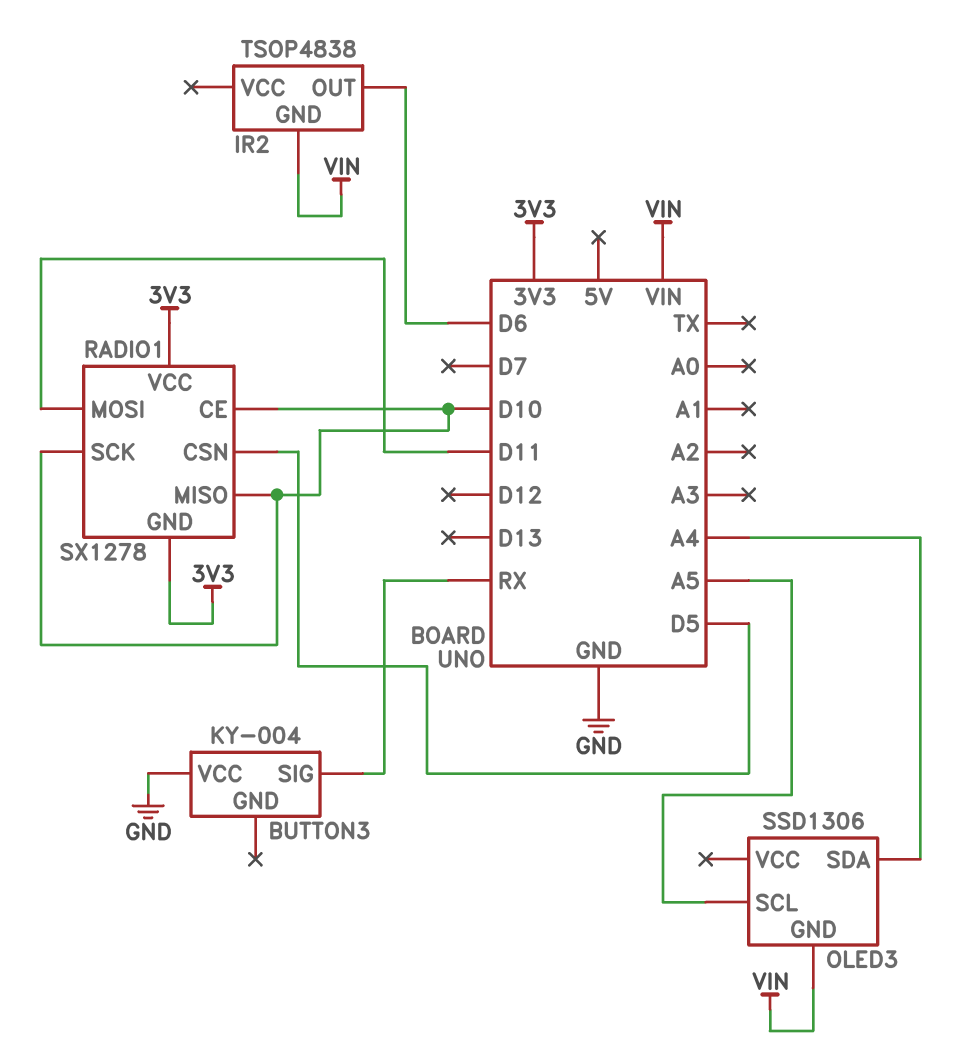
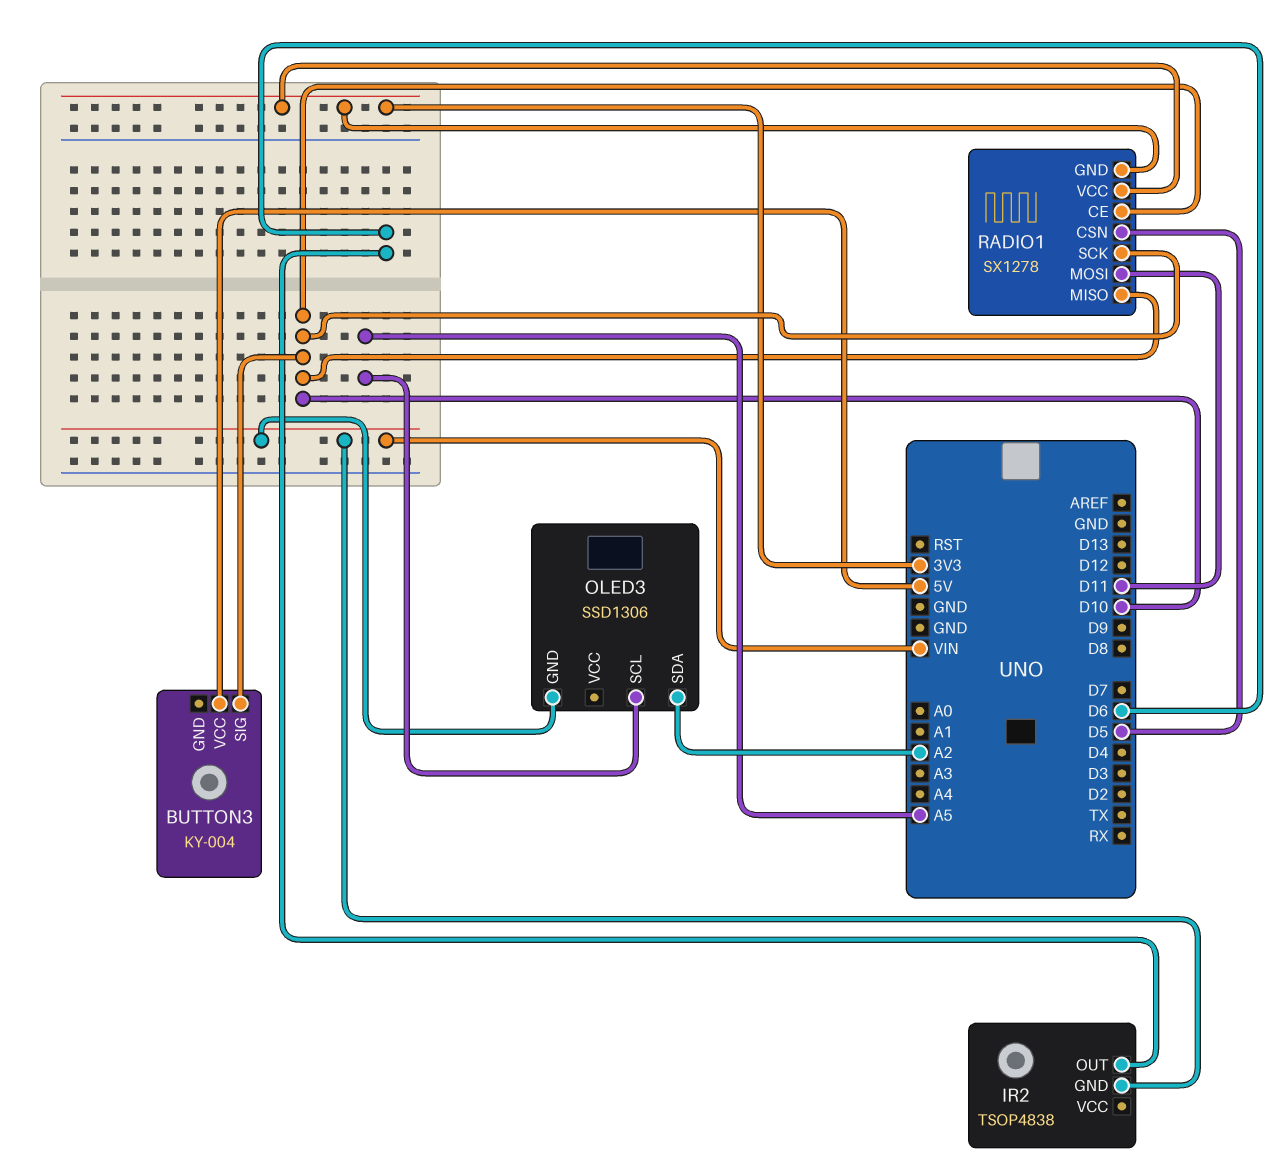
BUTTON3 pin SIG: RX -> D10
BUTTON3 pin VCC: GND -> 5V
OLED3 pin SDA: A4 -> A2

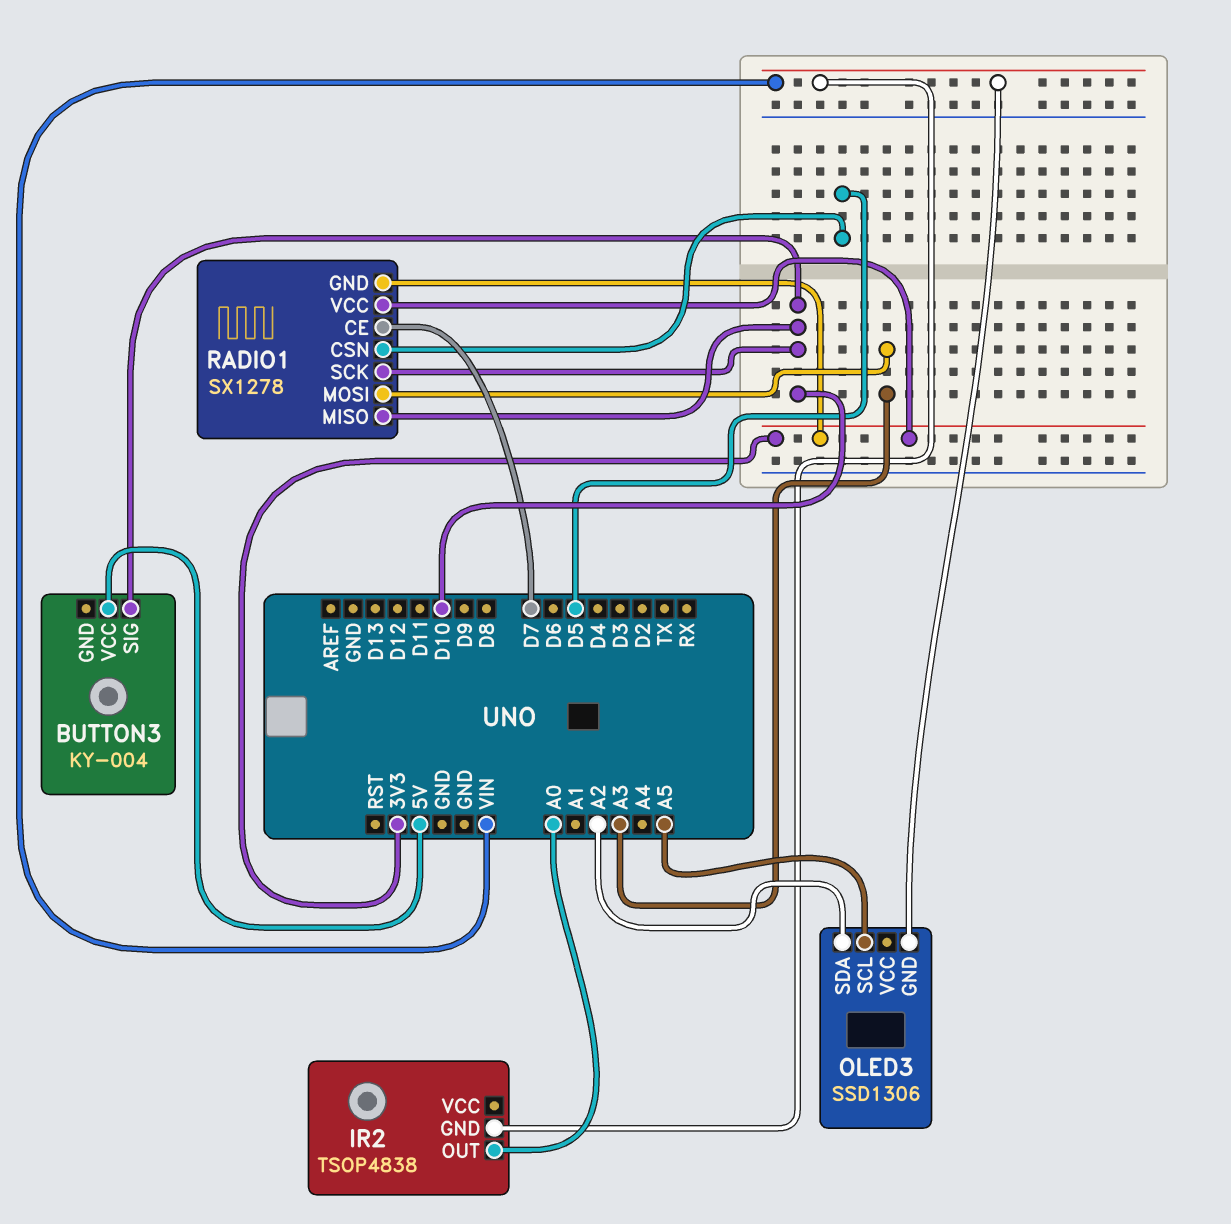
IR2 pin OUT: D6 -> A0
RADIO1 pin CE: D10 -> D7
RADIO1 pin MOSI: D11 -> A3

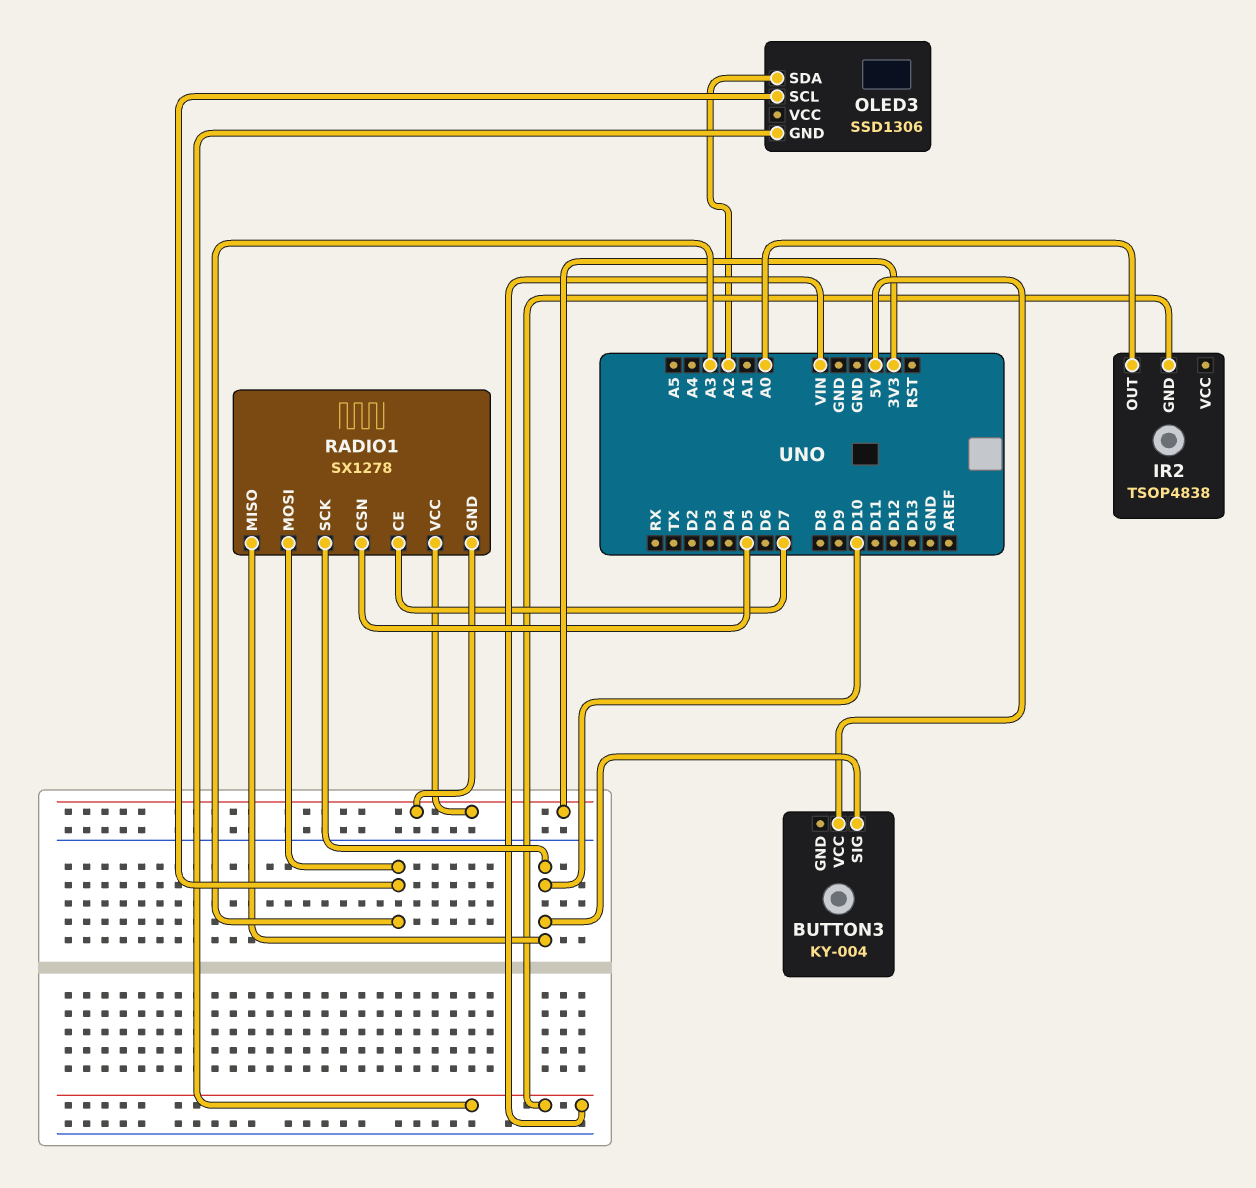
OLED3 pin SCL: A5 -> A3

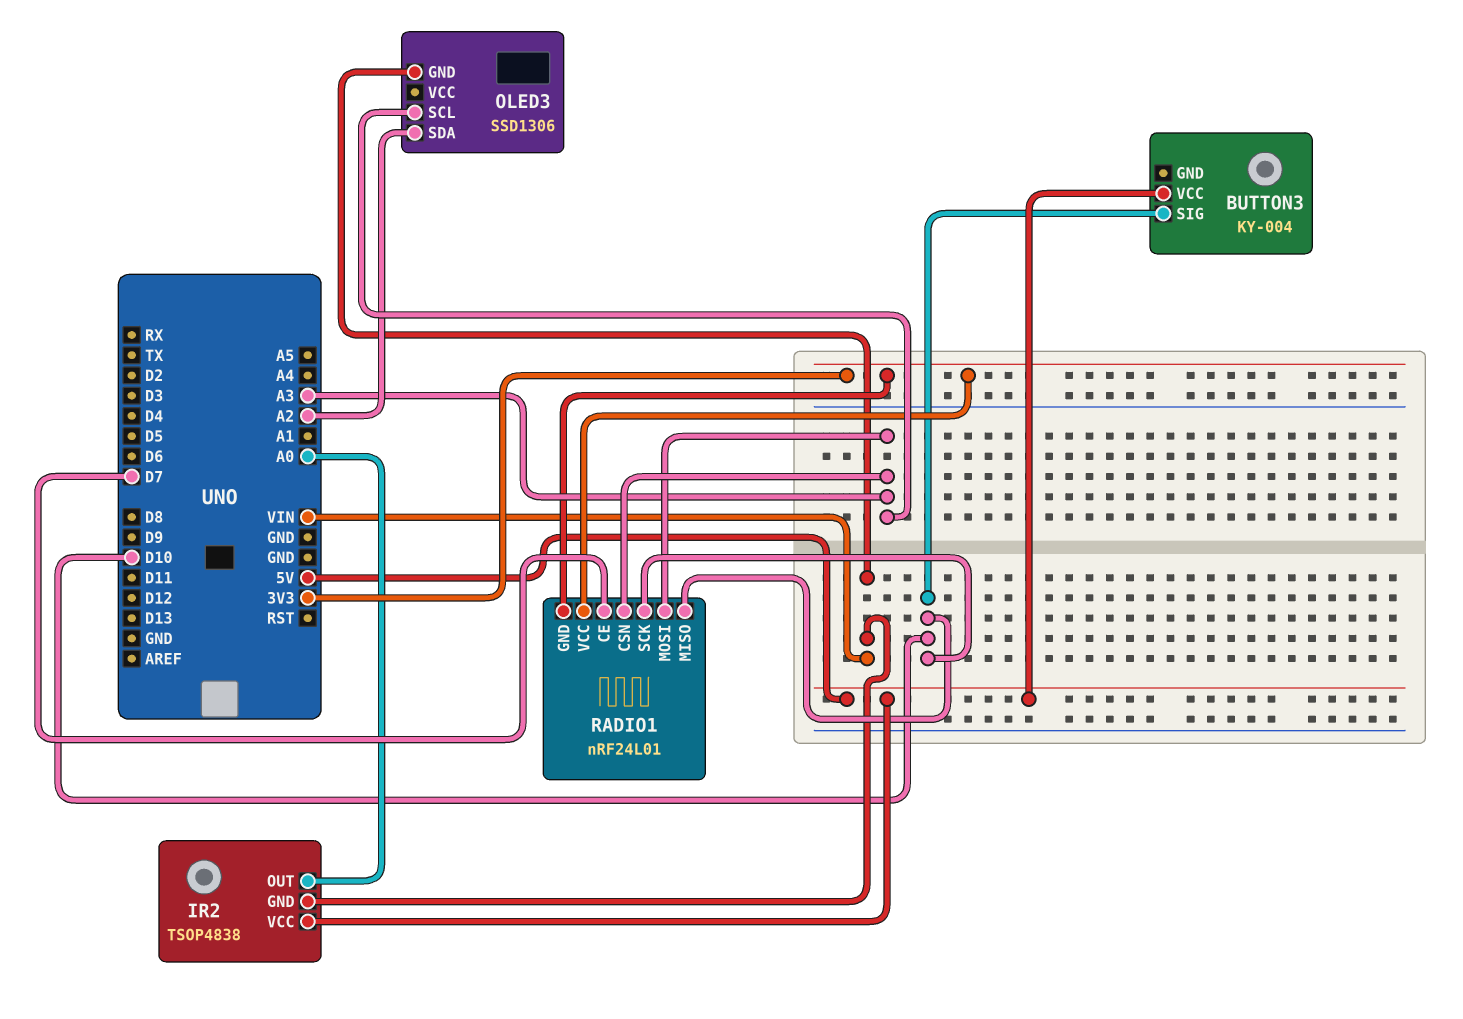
IR2 pin VCC: none -> 5V
RADIO1: SX1278 -> nRF24L01
RADIO1 pin CSN: D5 -> A3

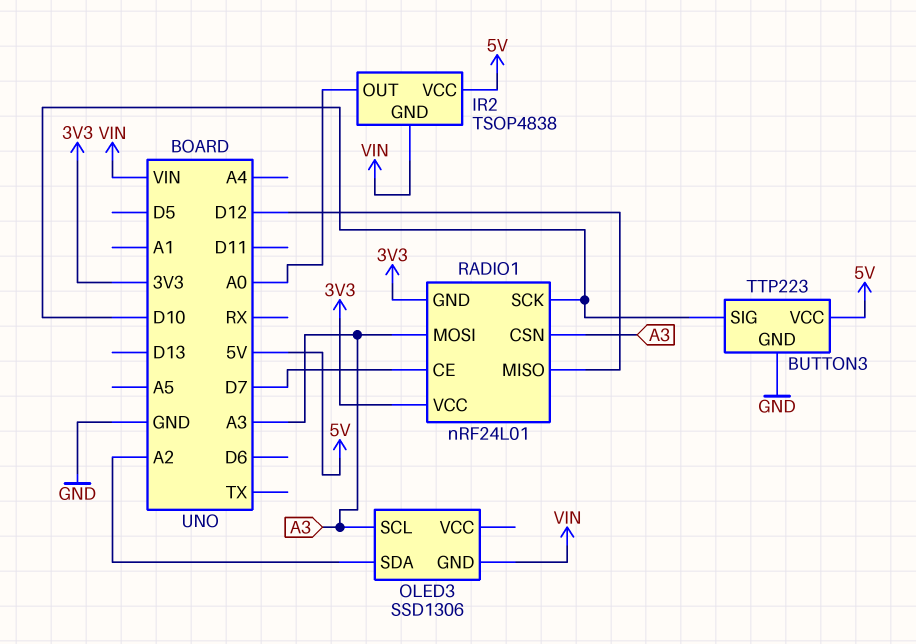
BUTTON3: KY-004 -> TTP223
BUTTON3 pin GND: none -> GND
RADIO1 pin MISO: D10 -> D12

